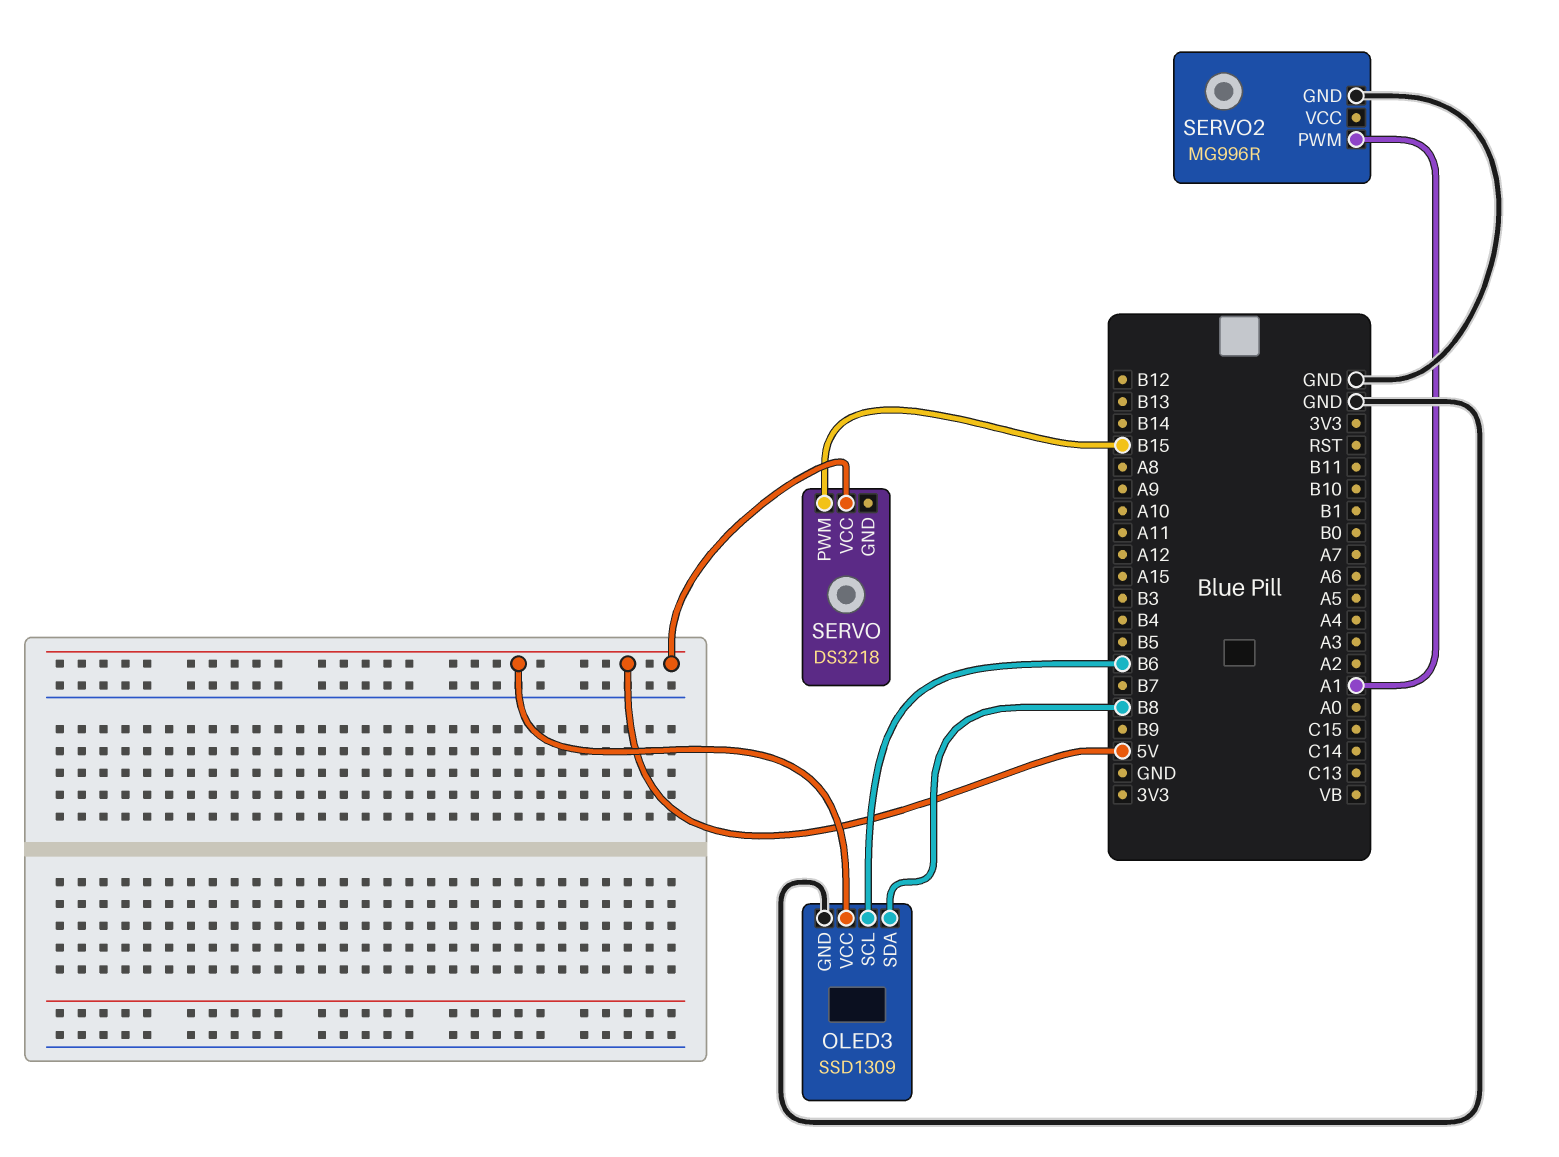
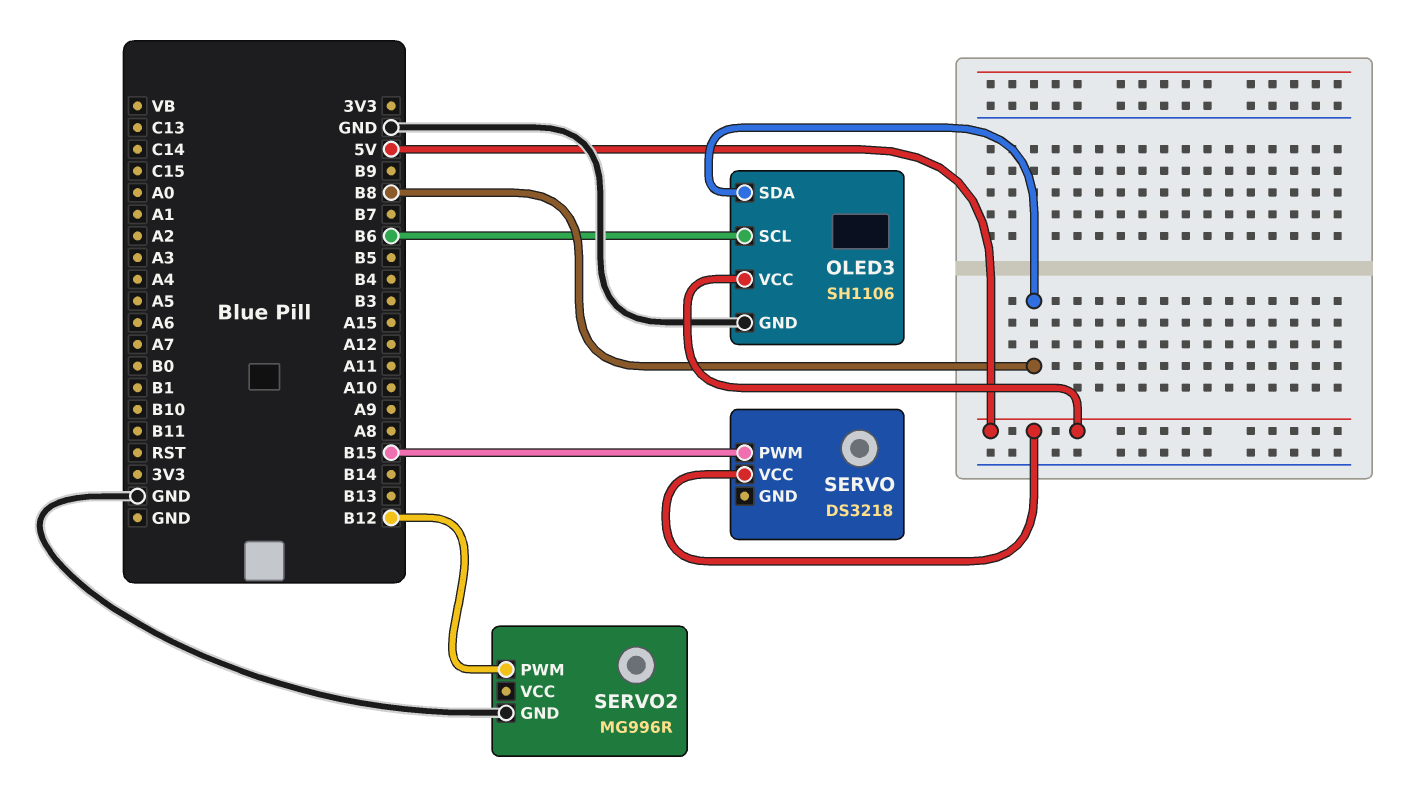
OLED3: SSD1309 -> SH1106
SERVO2 pin PWM: A1 -> B12

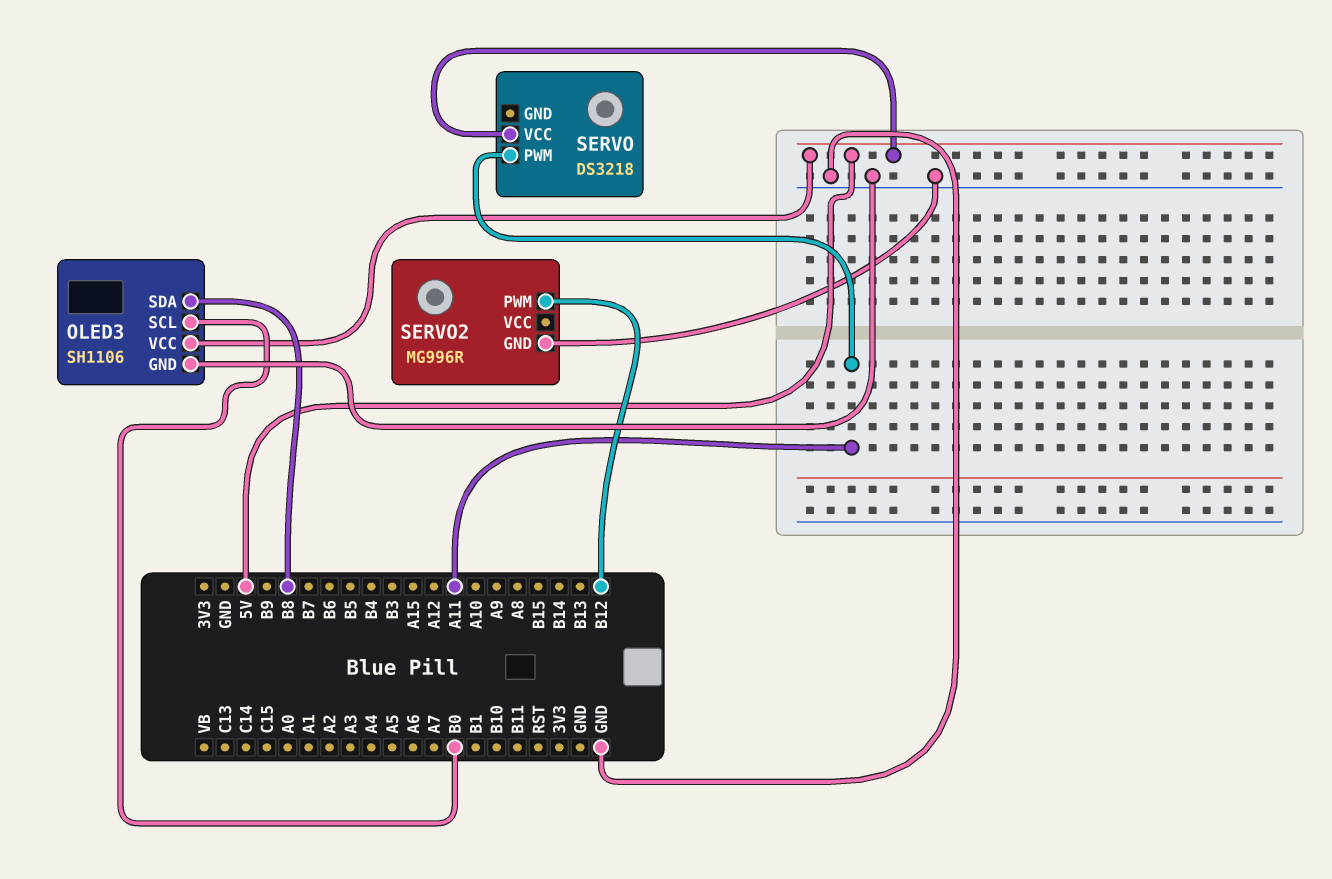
OLED3 pin SCL: B6 -> B0
SERVO pin PWM: B15 -> A11

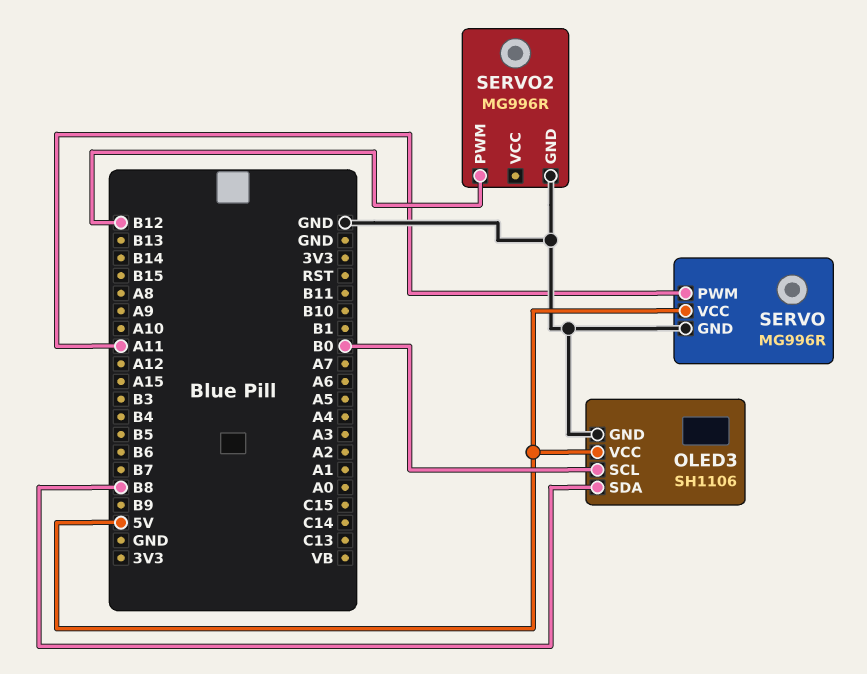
SERVO: DS3218 -> MG996R
SERVO pin GND: none -> GND

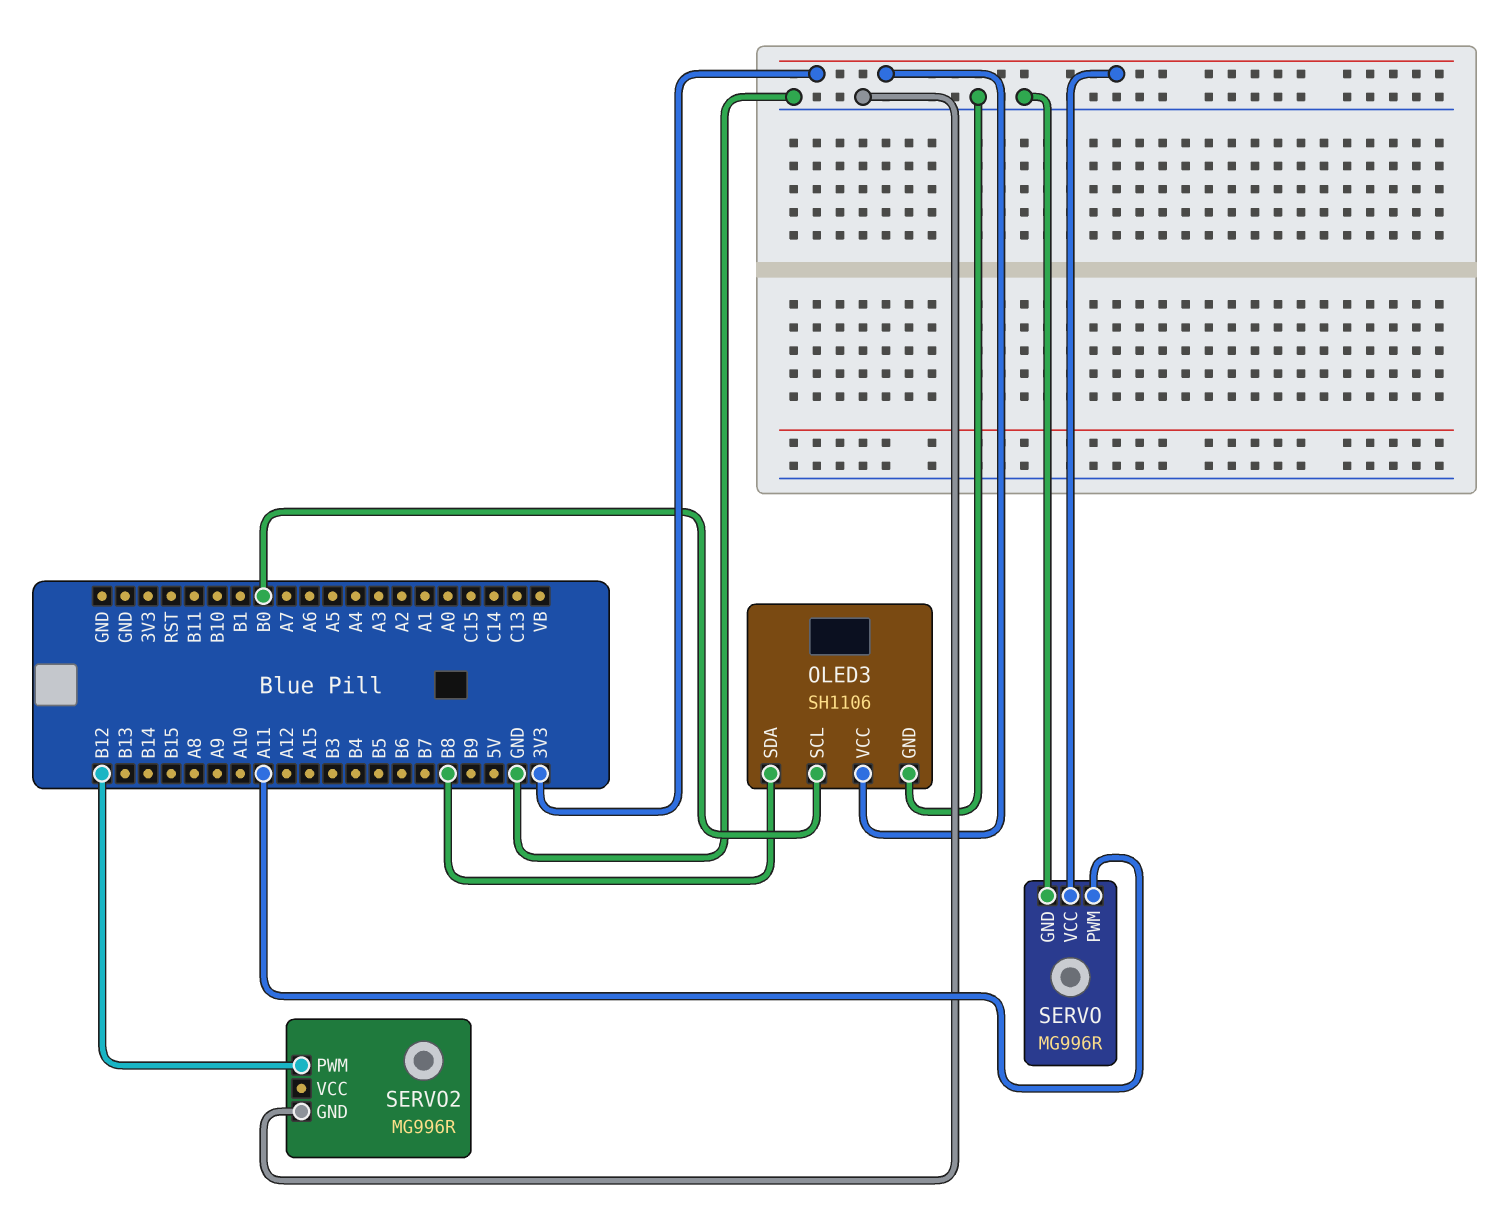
OLED3 pin VCC: 5V -> 3V3
SERVO pin VCC: 5V -> 3V3

